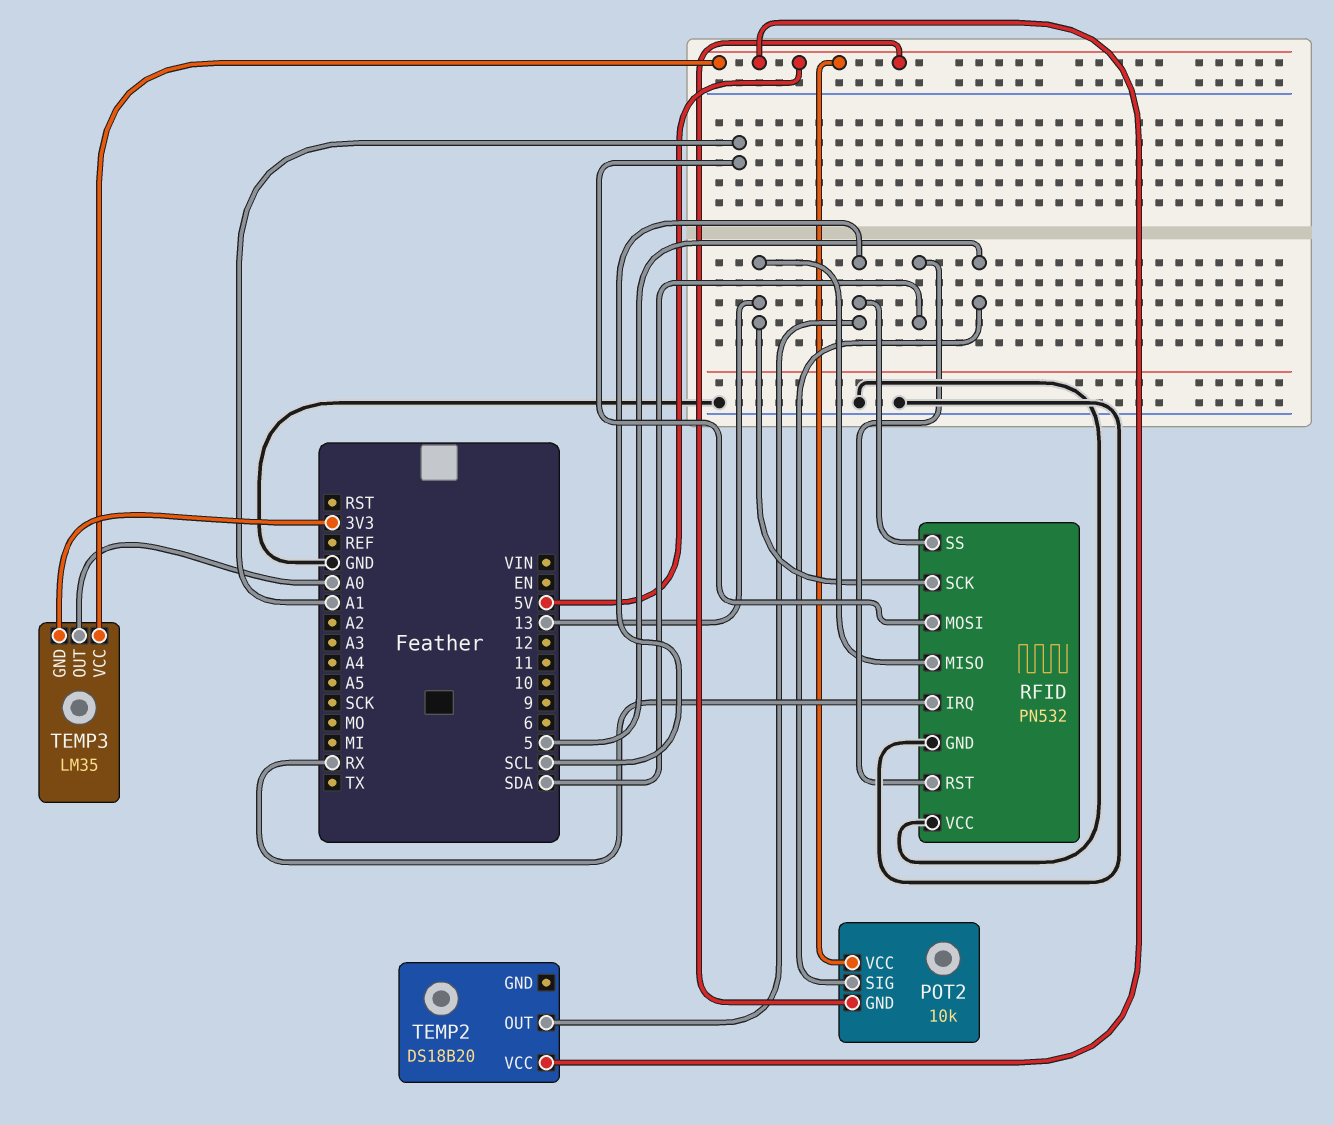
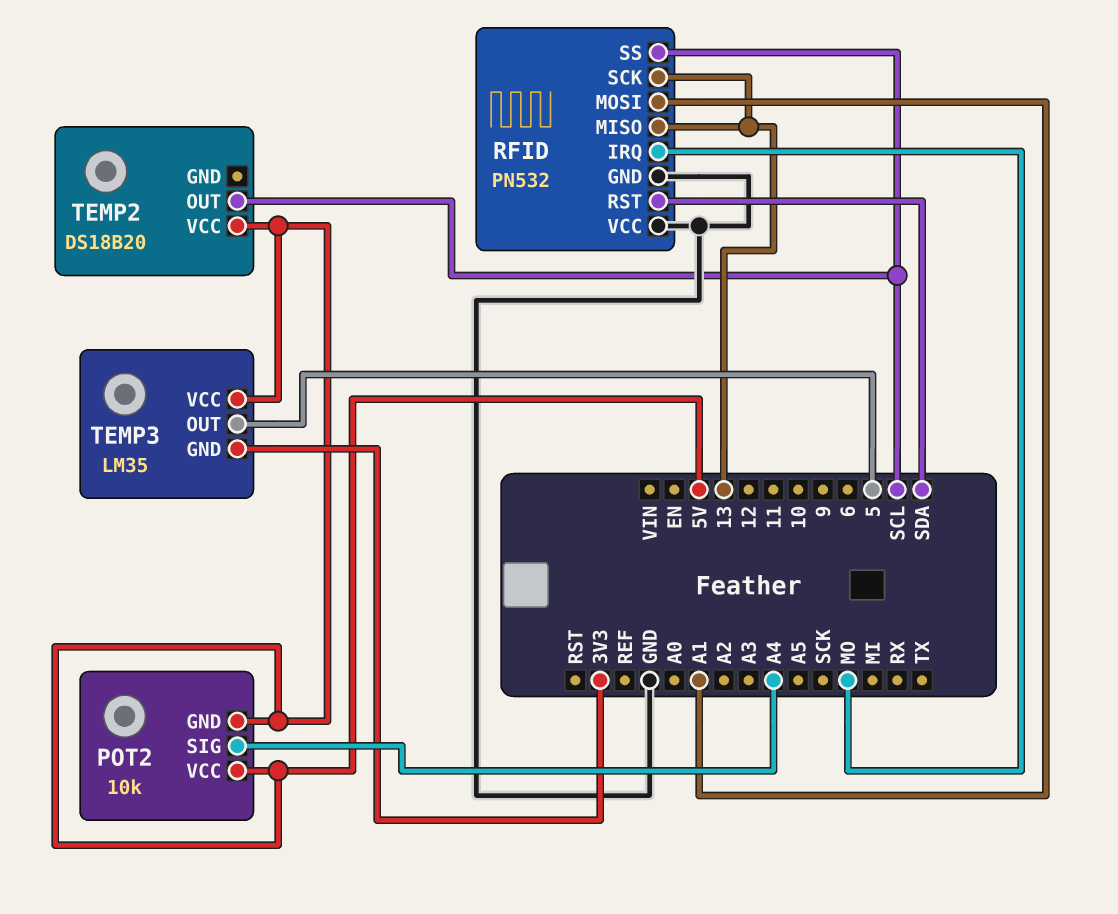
POT2 pin SIG: 5 -> A4
RFID pin IRQ: RX -> MO
TEMP3 pin OUT: A0 -> 5

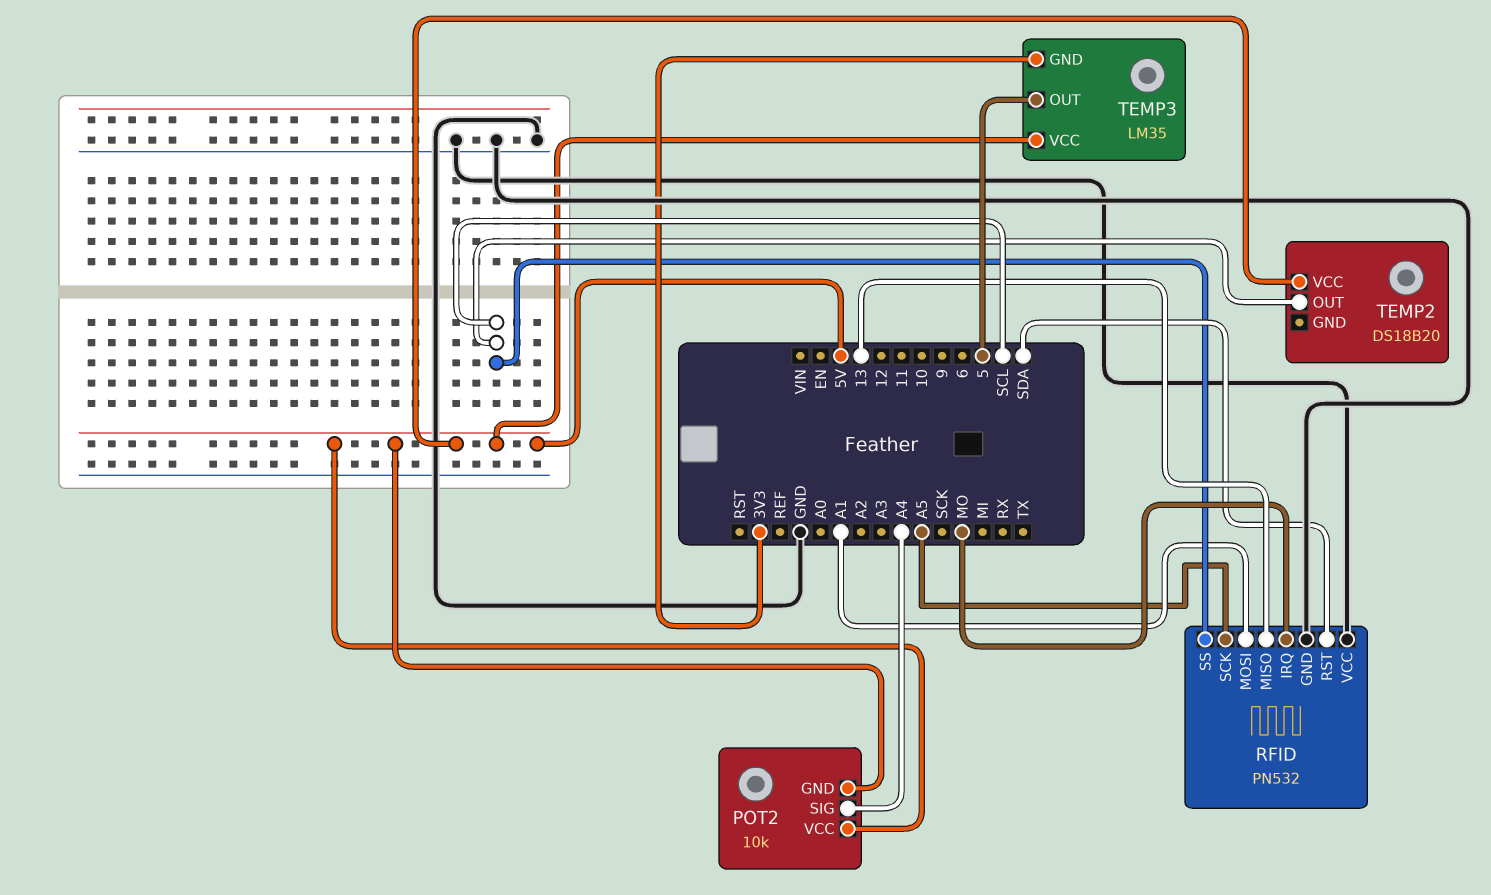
RFID pin SCK: 13 -> A5

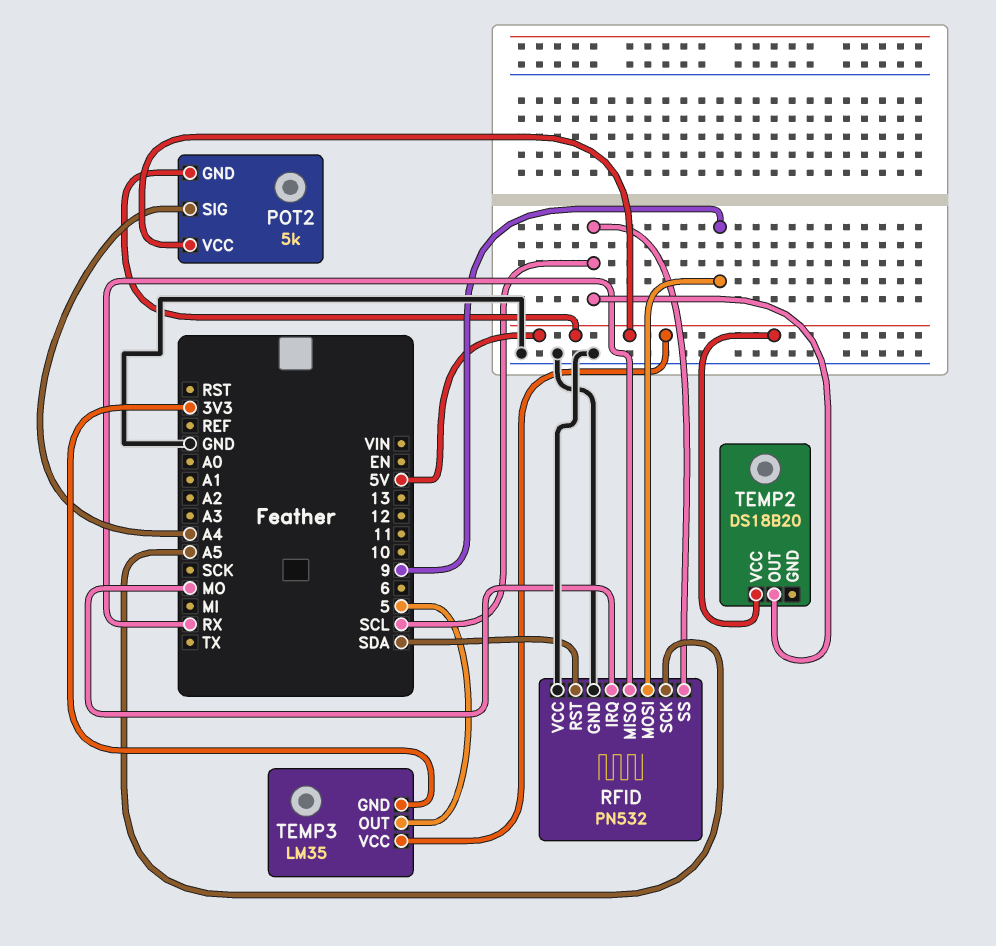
POT2: 10k -> 5k
RFID pin MISO: 13 -> RX
RFID pin MOSI: A1 -> 9

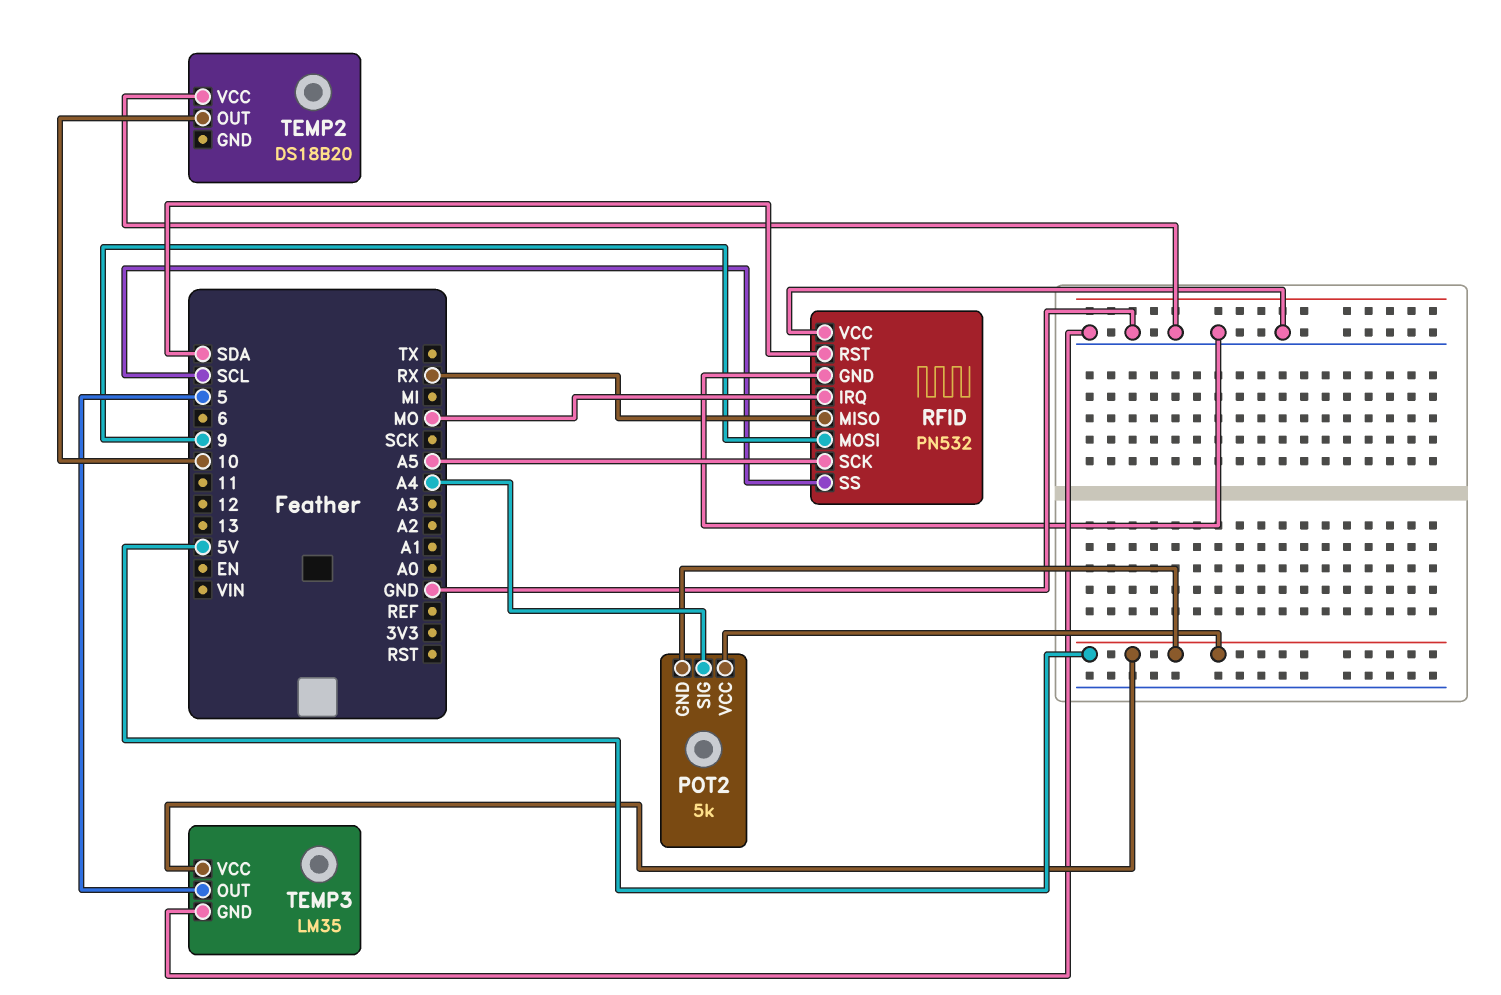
TEMP2 pin OUT: SCL -> 10
TEMP2 pin VCC: 5V -> GND
TEMP3 pin GND: 3V3 -> GND

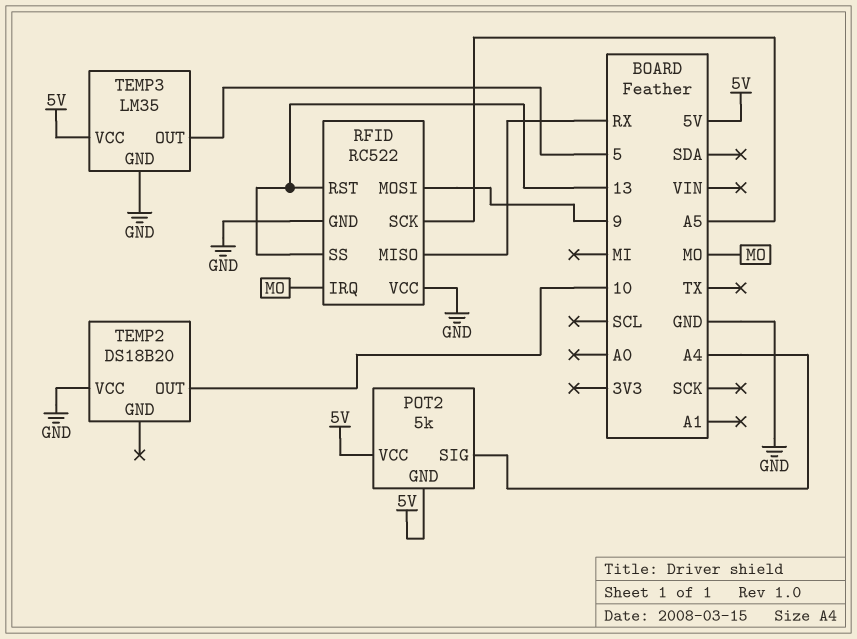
RFID: PN532 -> RC522
RFID pin RST: SDA -> 13
RFID pin SS: SCL -> 13

